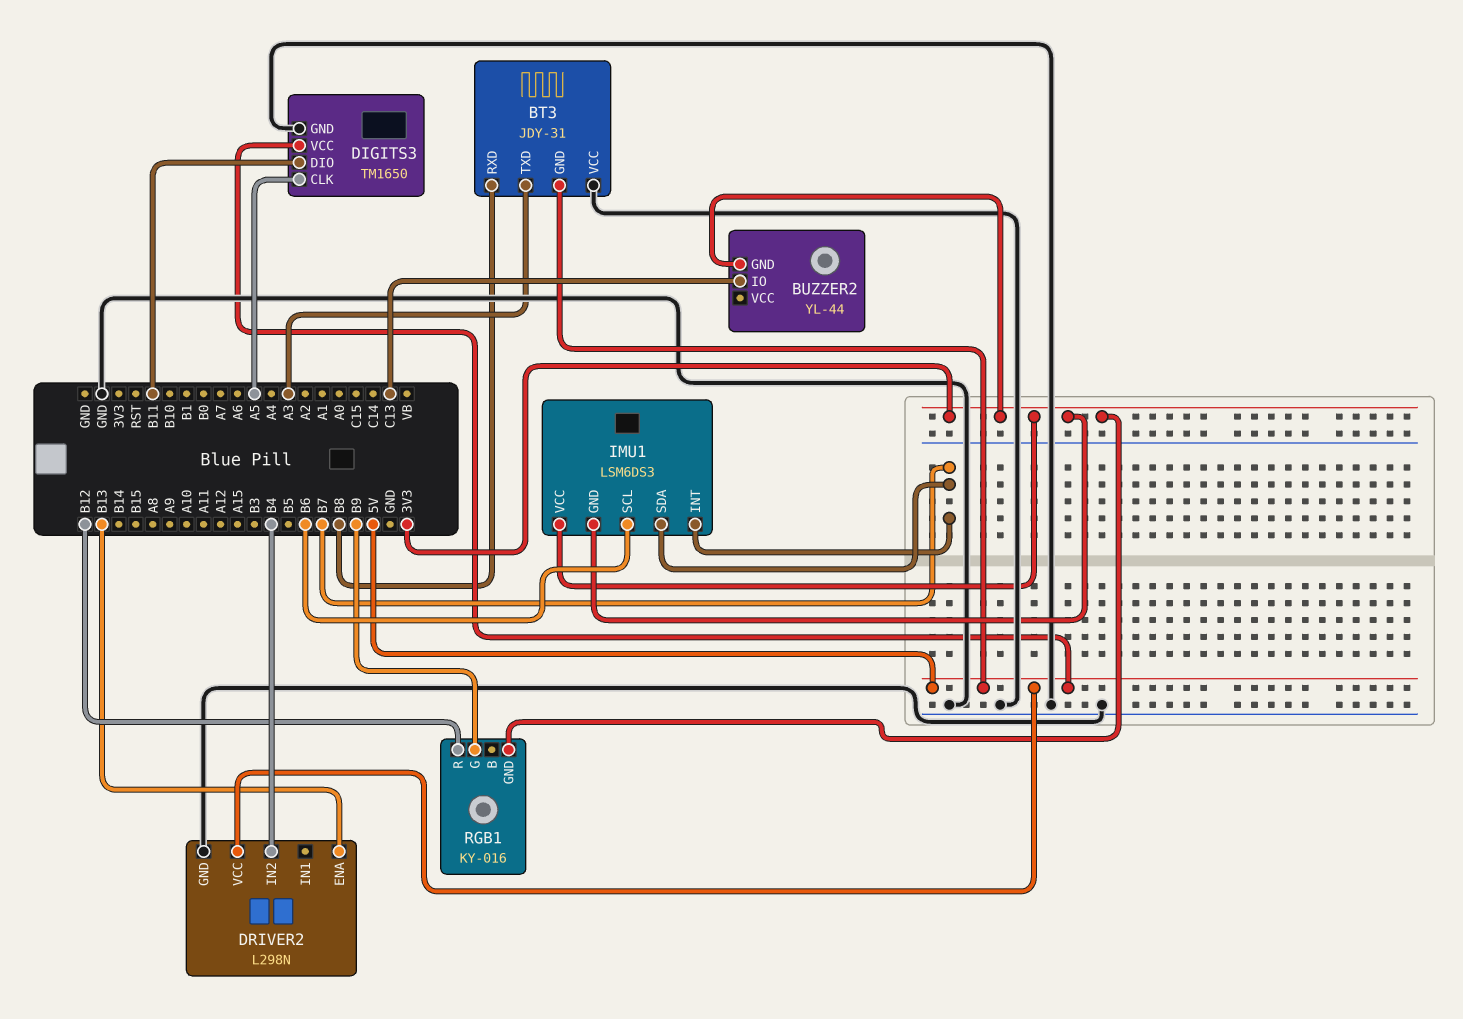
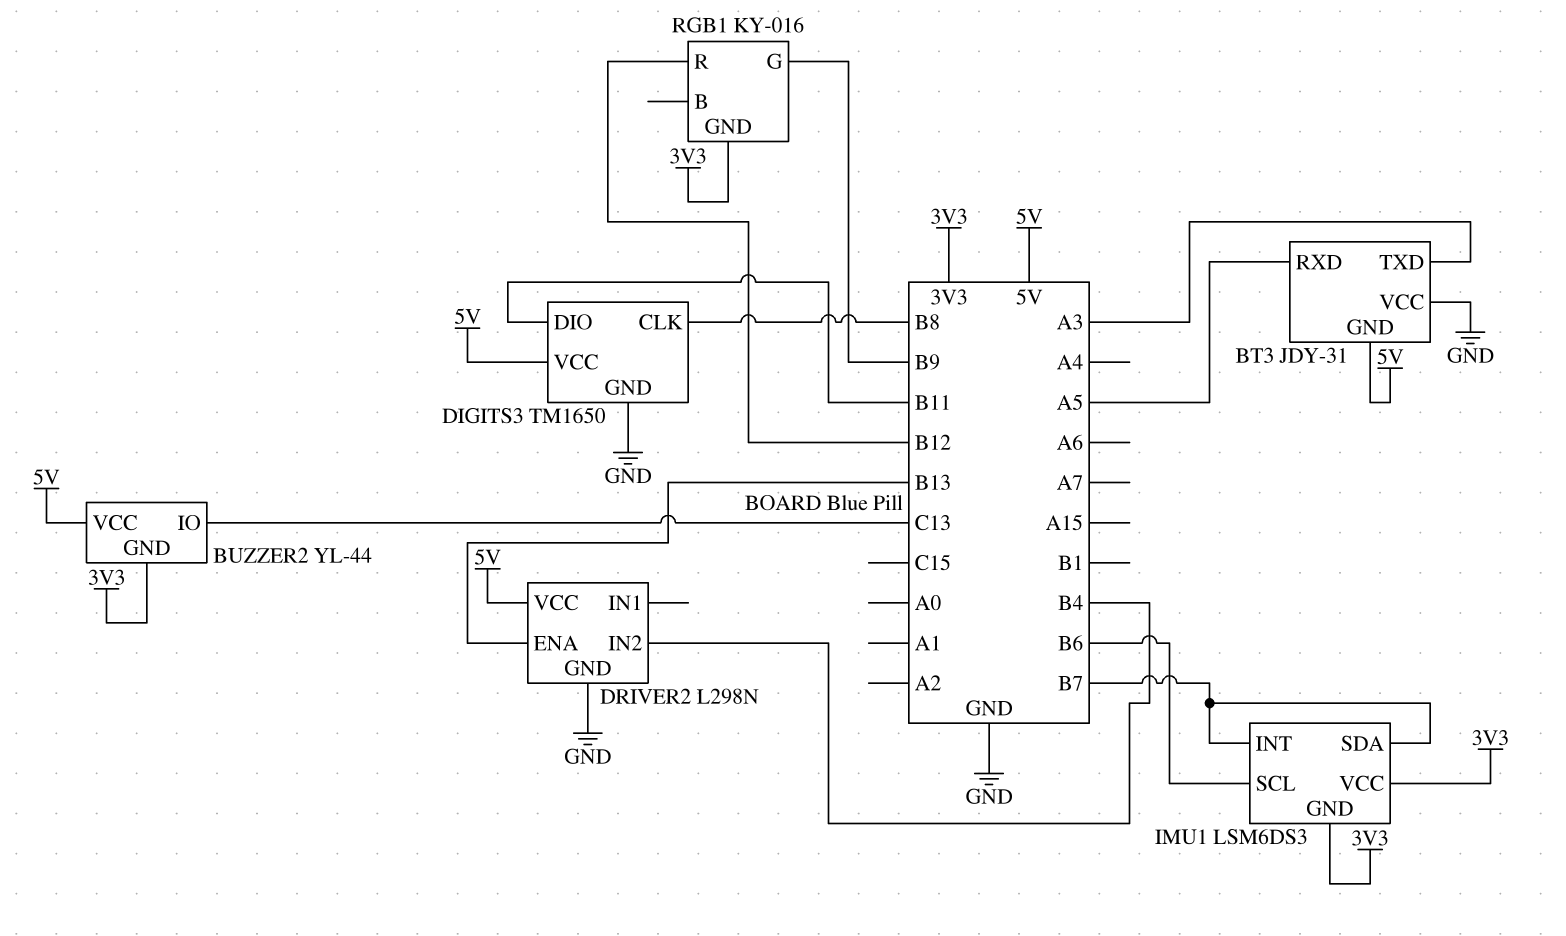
BT3 pin RXD: B8 -> A5
BUZZER2 pin VCC: none -> 5V
DIGITS3 pin CLK: A5 -> B8

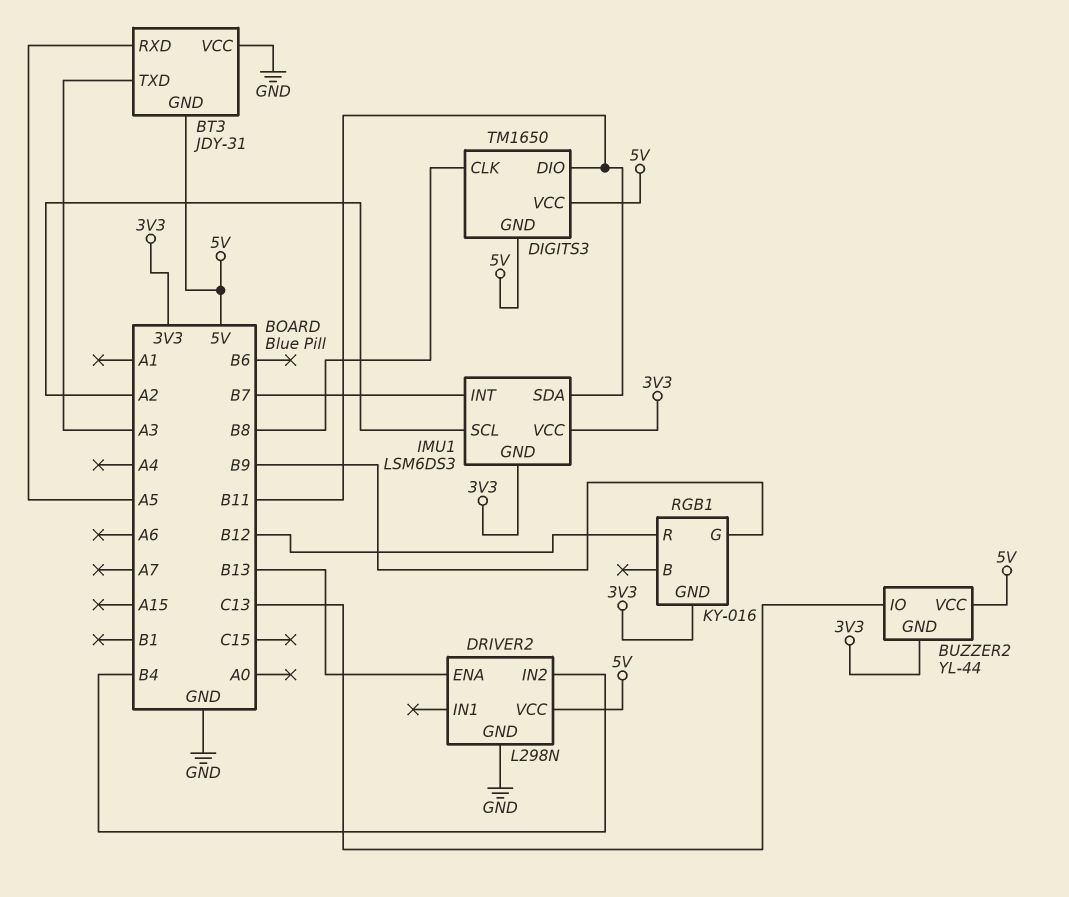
DIGITS3 pin GND: GND -> 5V
IMU1 pin SCL: B6 -> A2
IMU1 pin SDA: B7 -> B11

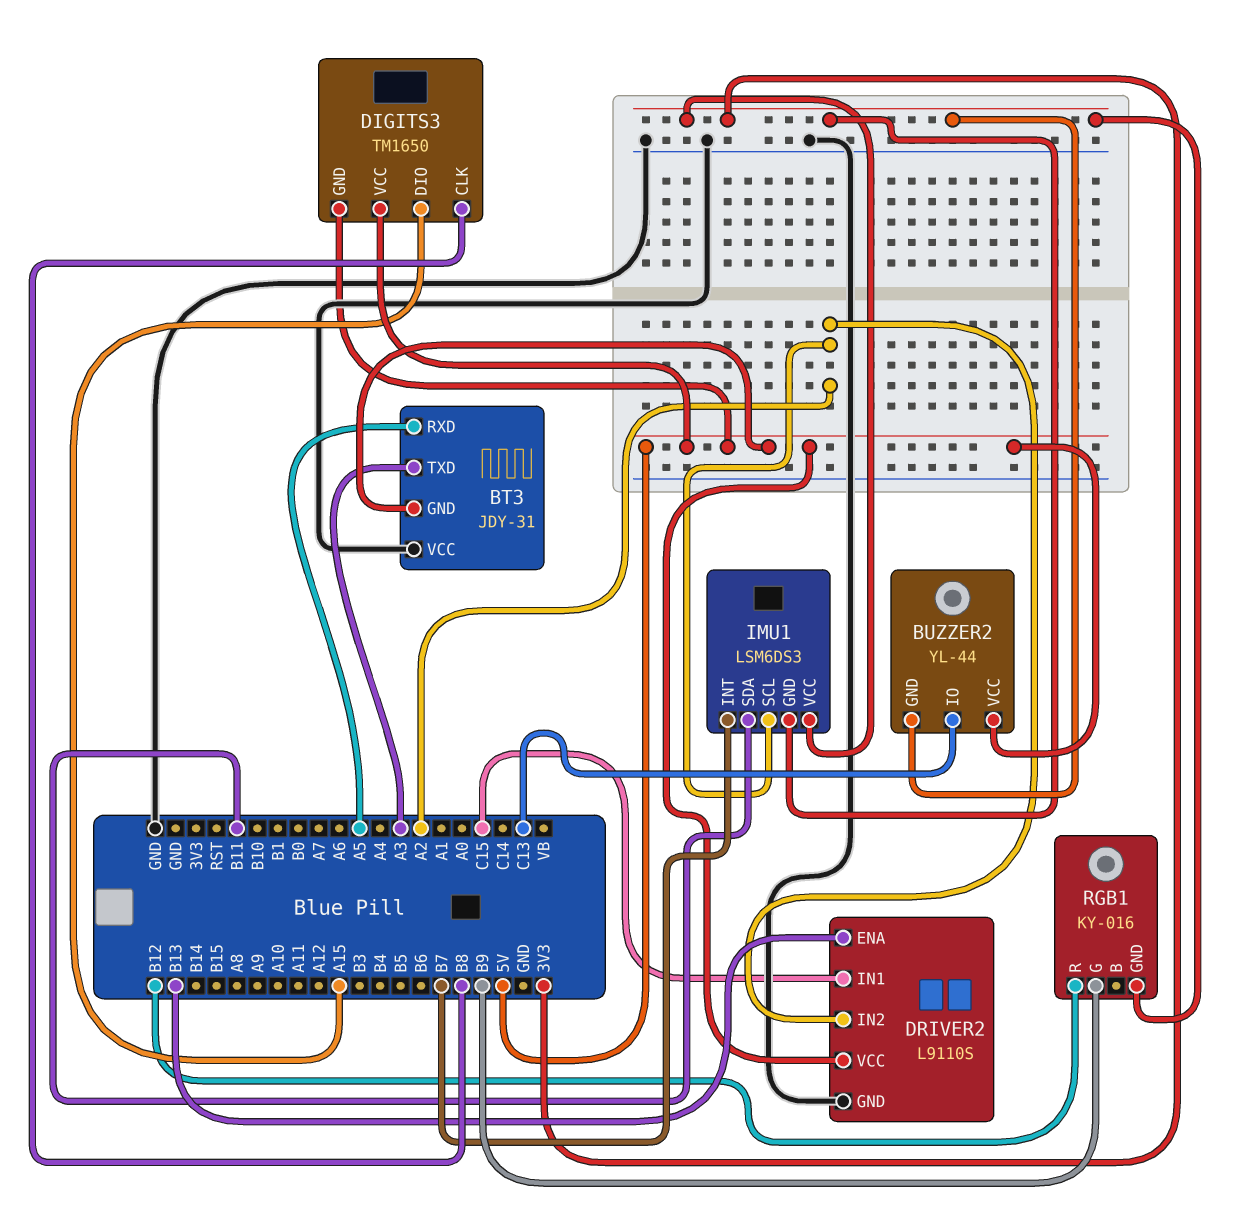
DIGITS3 pin DIO: B11 -> A15
DRIVER2: L298N -> L9110S
DRIVER2 pin IN1: none -> C15
DRIVER2 pin IN2: B4 -> A2

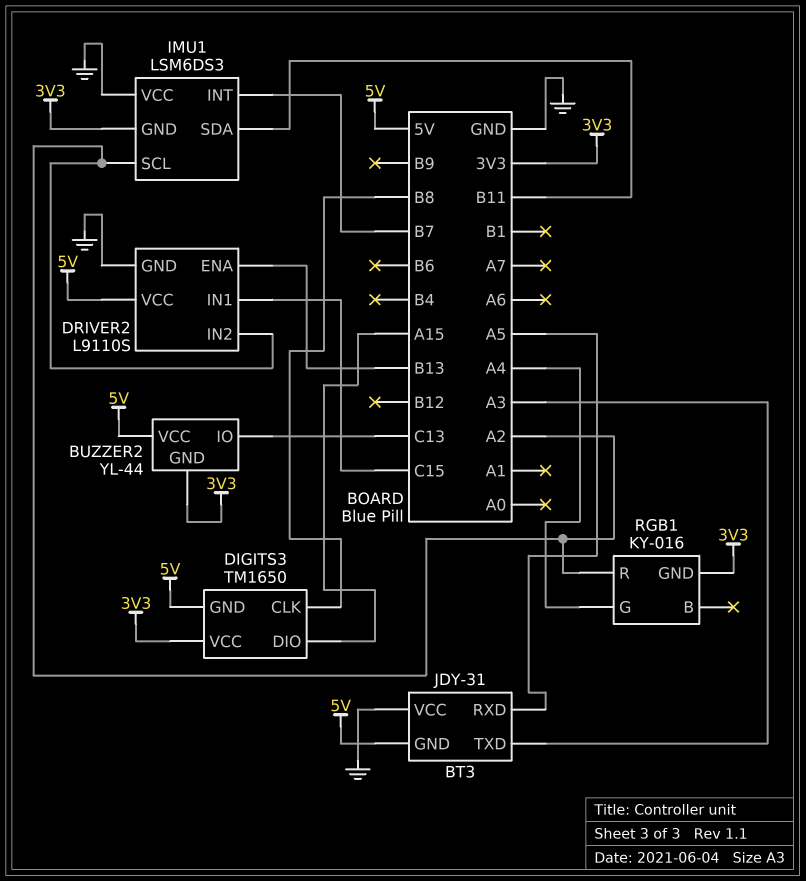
DIGITS3 pin VCC: 5V -> 3V3
IMU1 pin VCC: 3V3 -> GND
RGB1 pin G: B9 -> A4
RGB1 pin R: B12 -> A2

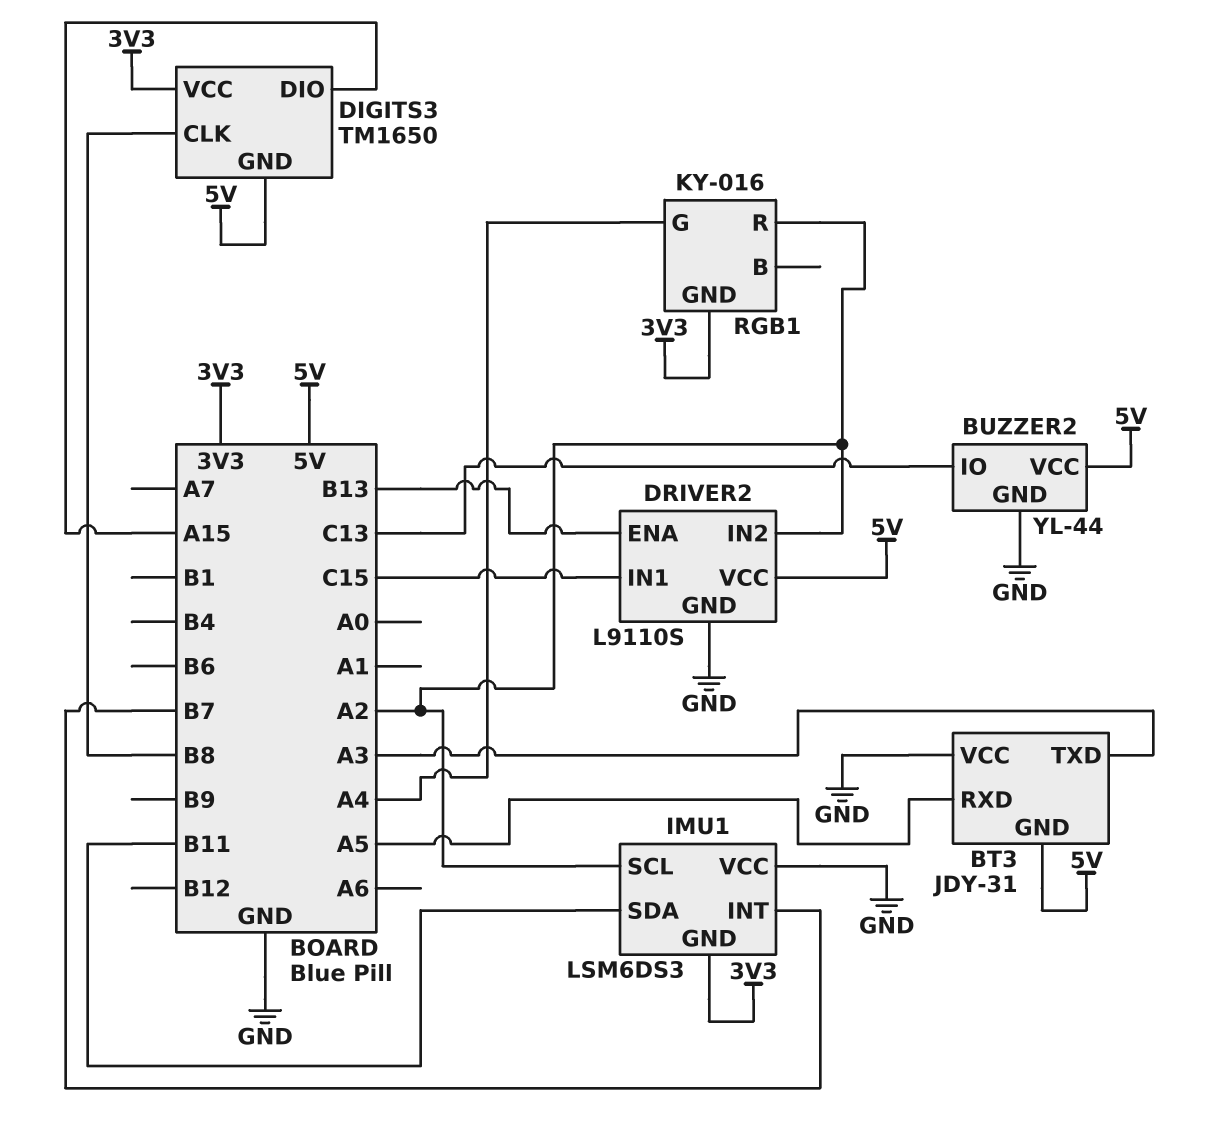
BUZZER2 pin GND: 3V3 -> GND

